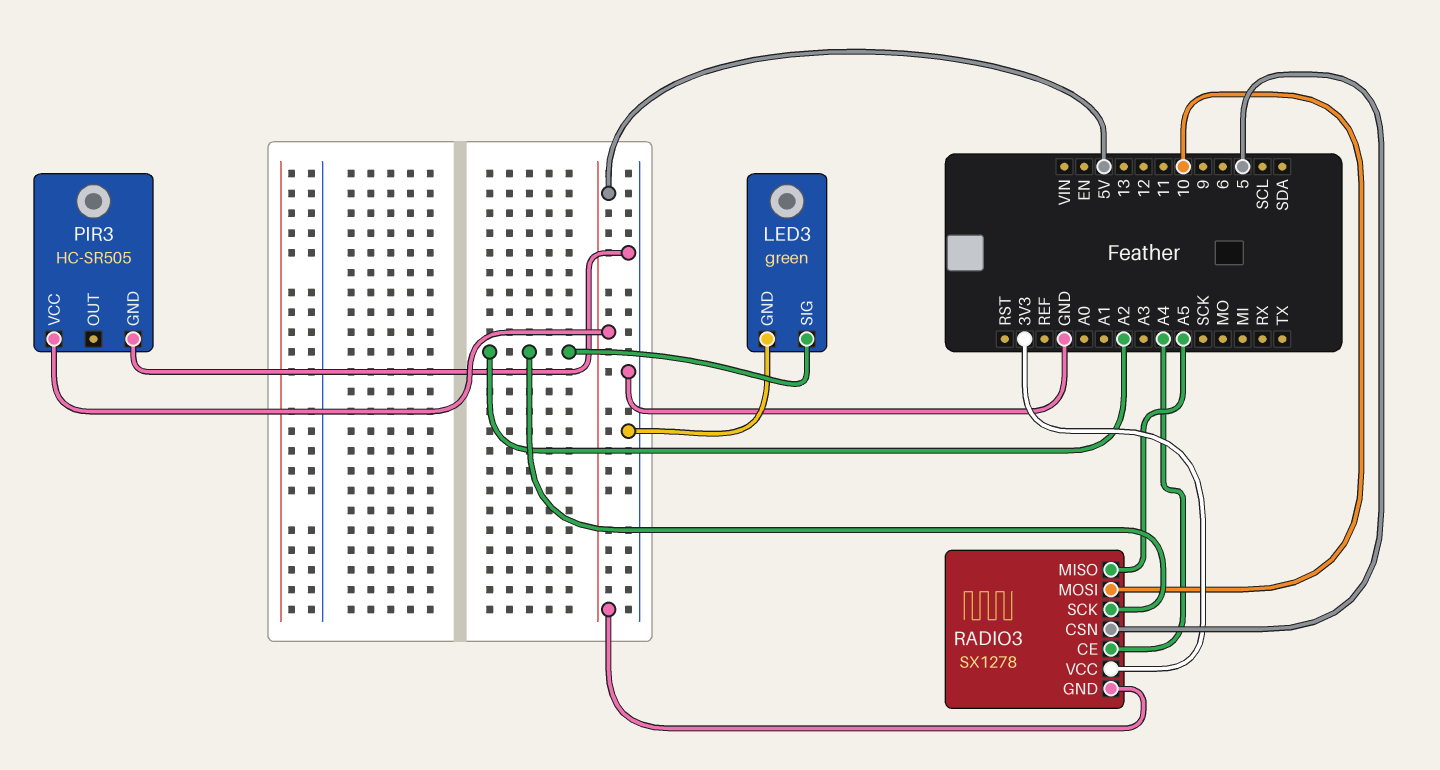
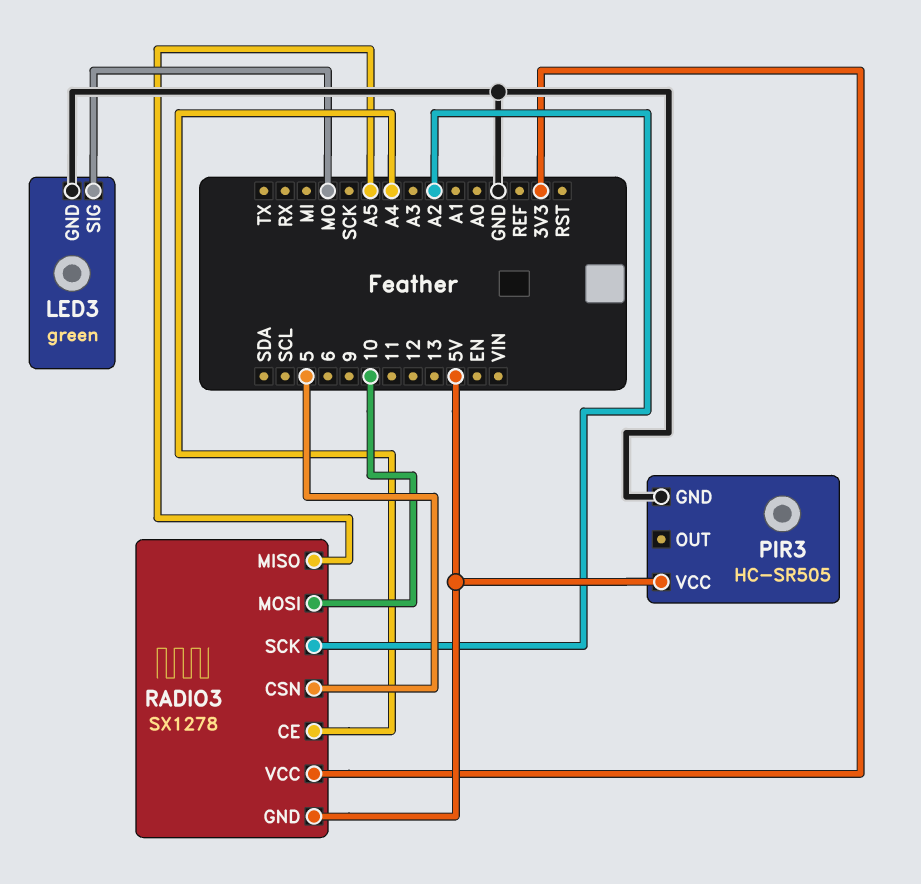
LED3 pin SIG: A2 -> MO

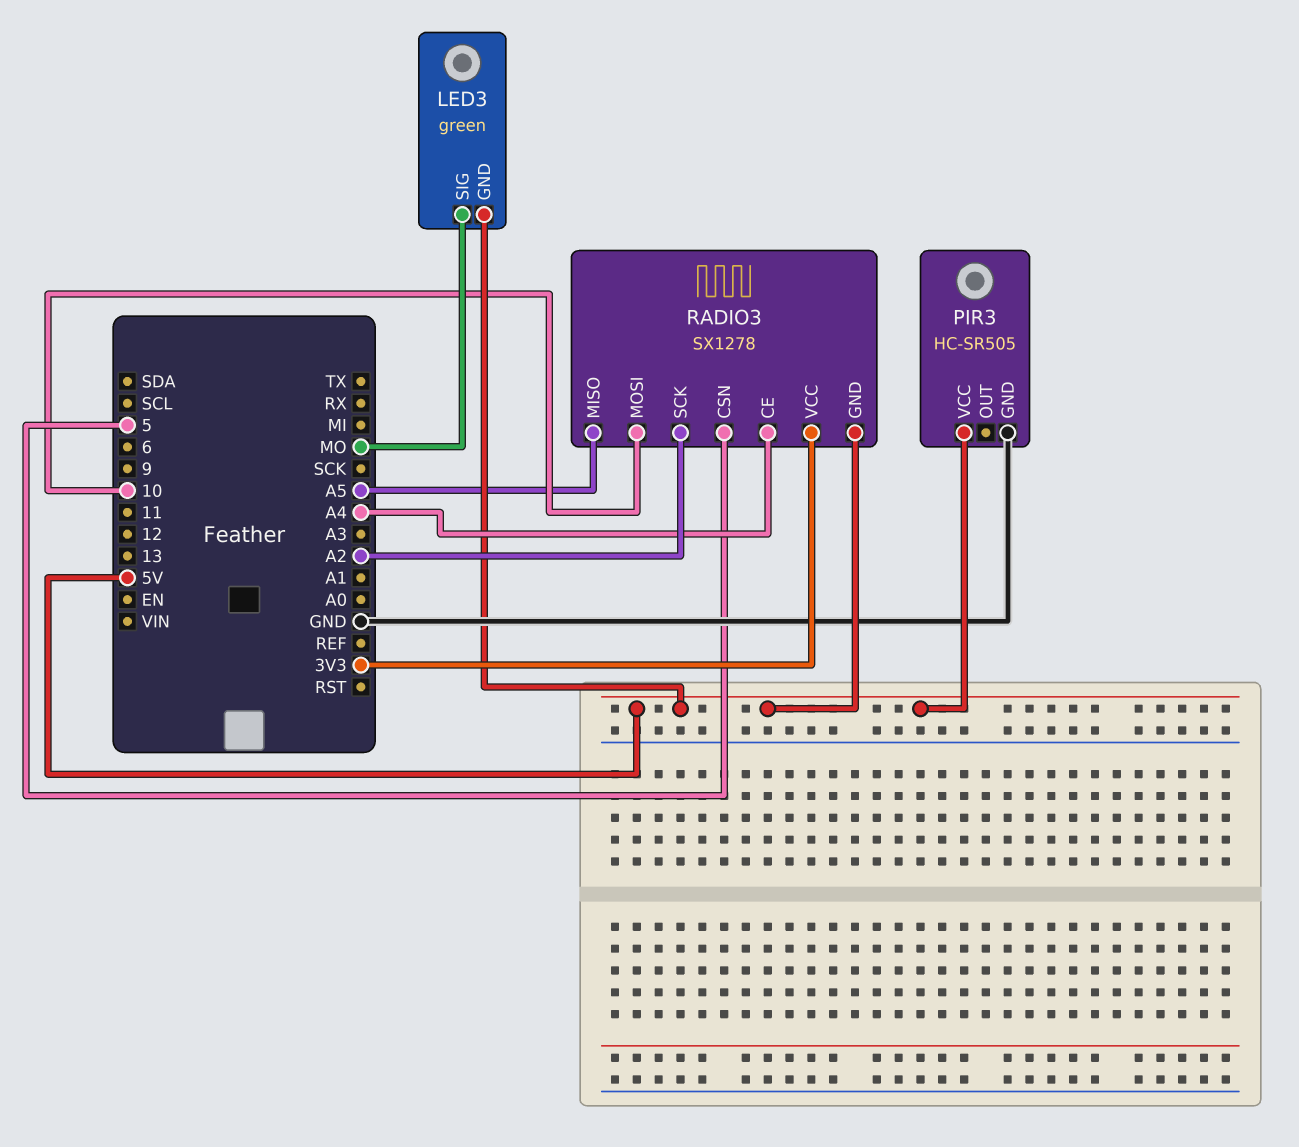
LED3 pin GND: GND -> 5V

